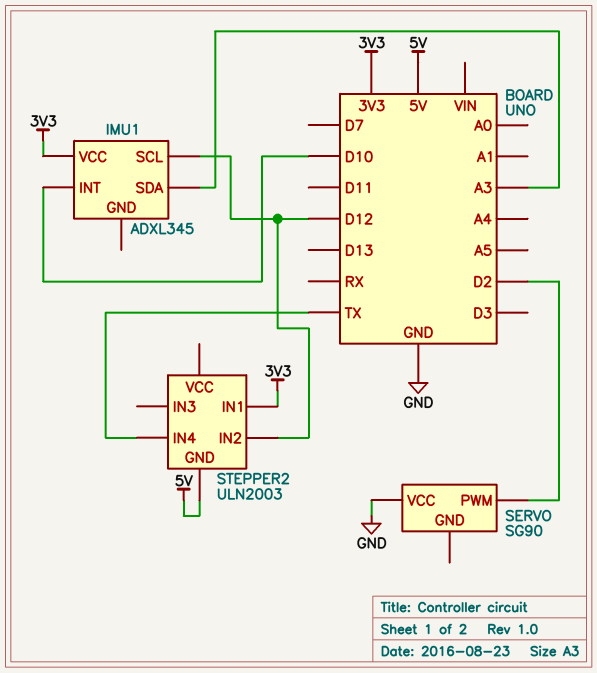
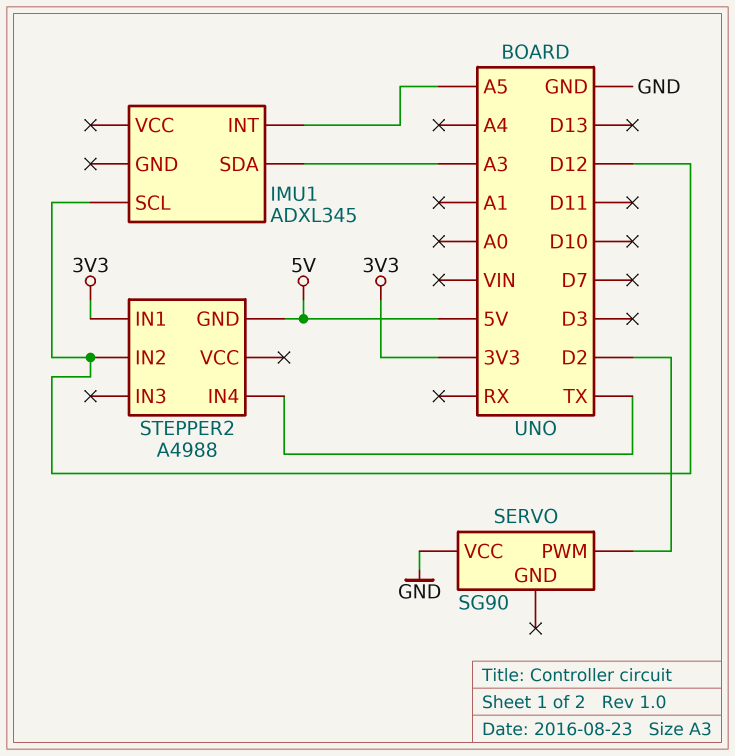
IMU1 pin INT: D10 -> A5
IMU1 pin VCC: 3V3 -> none
STEPPER2: ULN2003 -> A4988

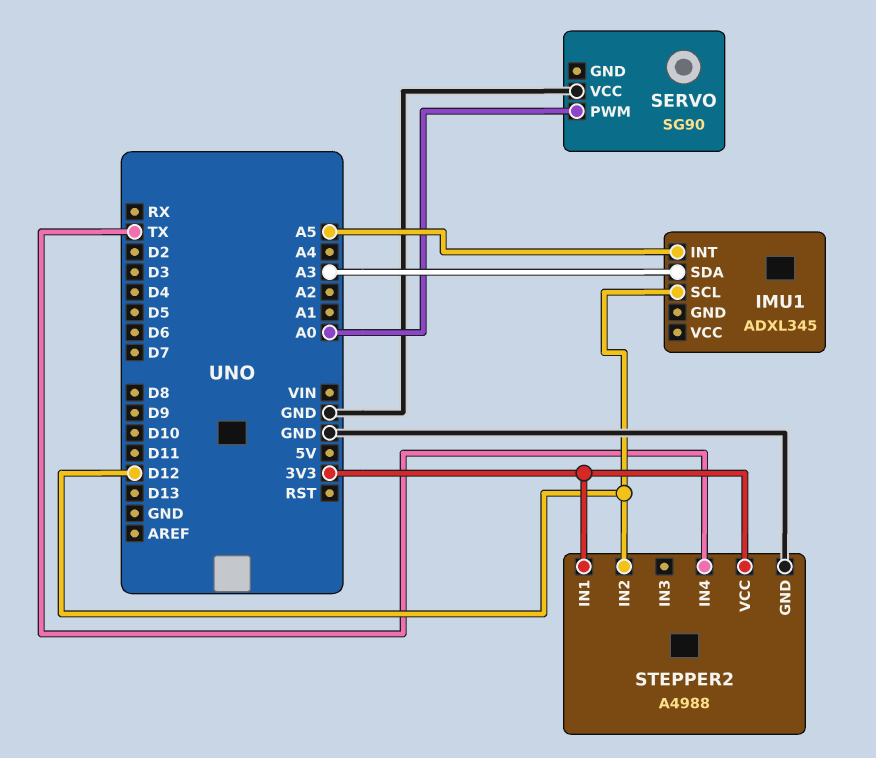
SERVO pin PWM: D2 -> A0
STEPPER2 pin GND: 5V -> GND
STEPPER2 pin VCC: none -> 3V3

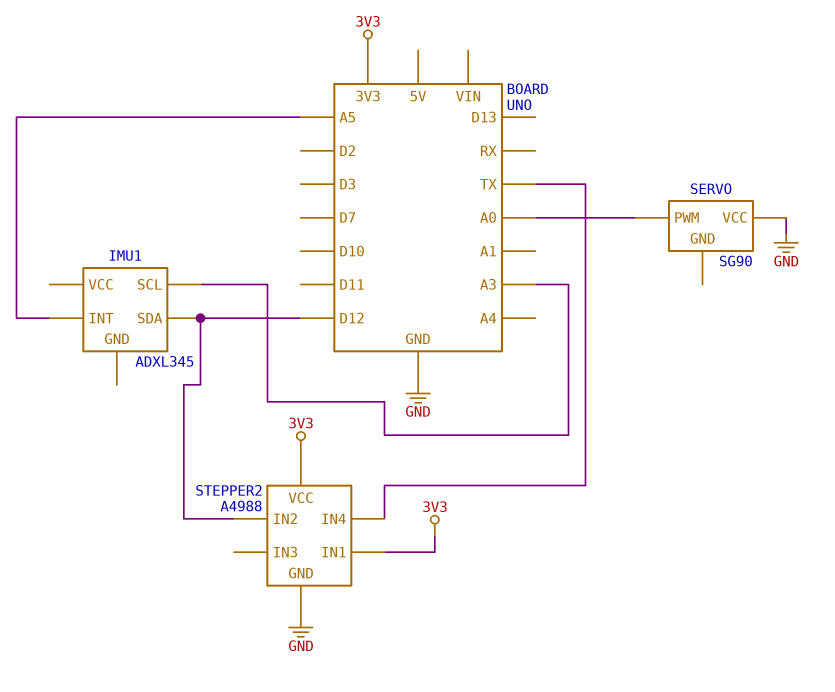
IMU1 pin SCL: D12 -> A3
IMU1 pin SDA: A3 -> D12

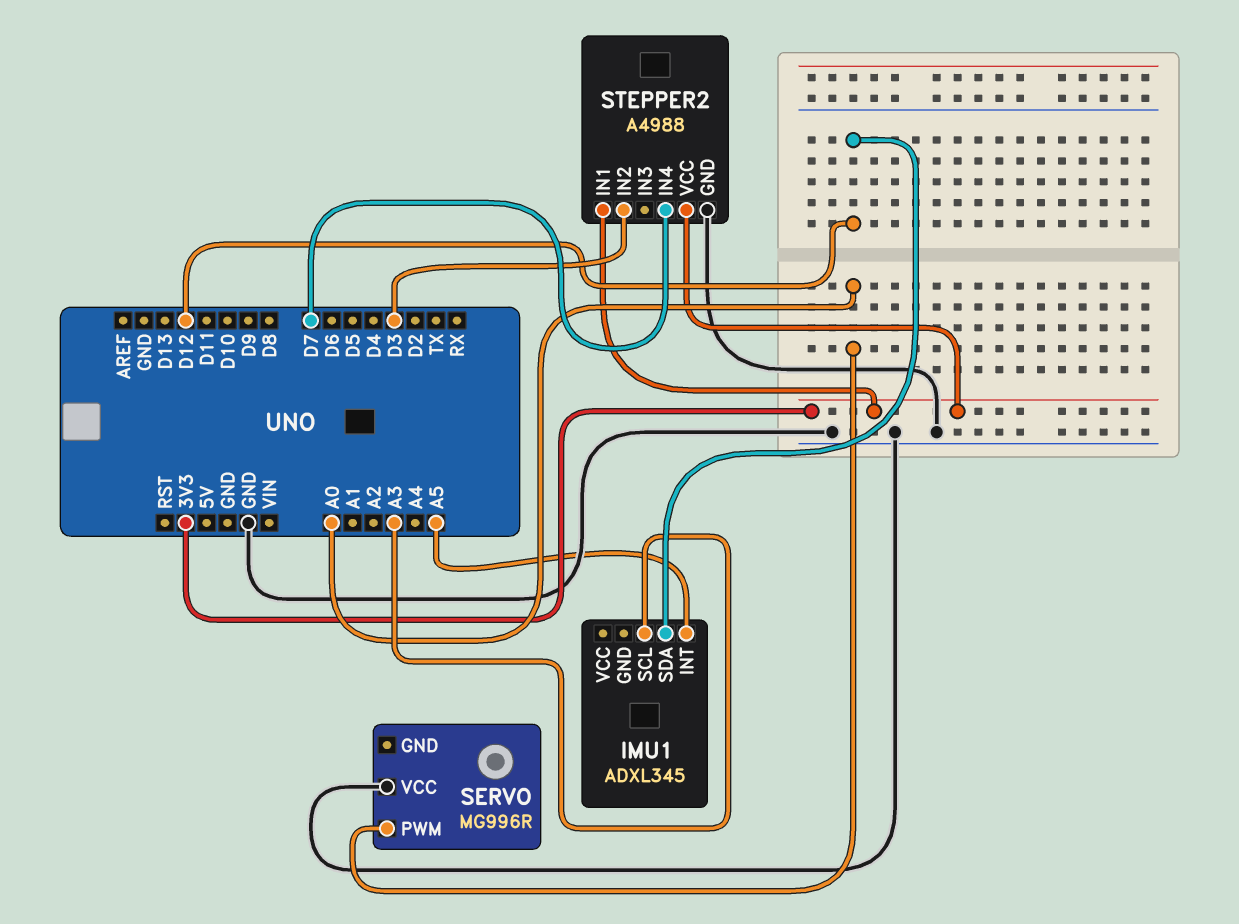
SERVO: SG90 -> MG996R
STEPPER2 pin IN2: D12 -> D3
STEPPER2 pin IN4: TX -> D7

